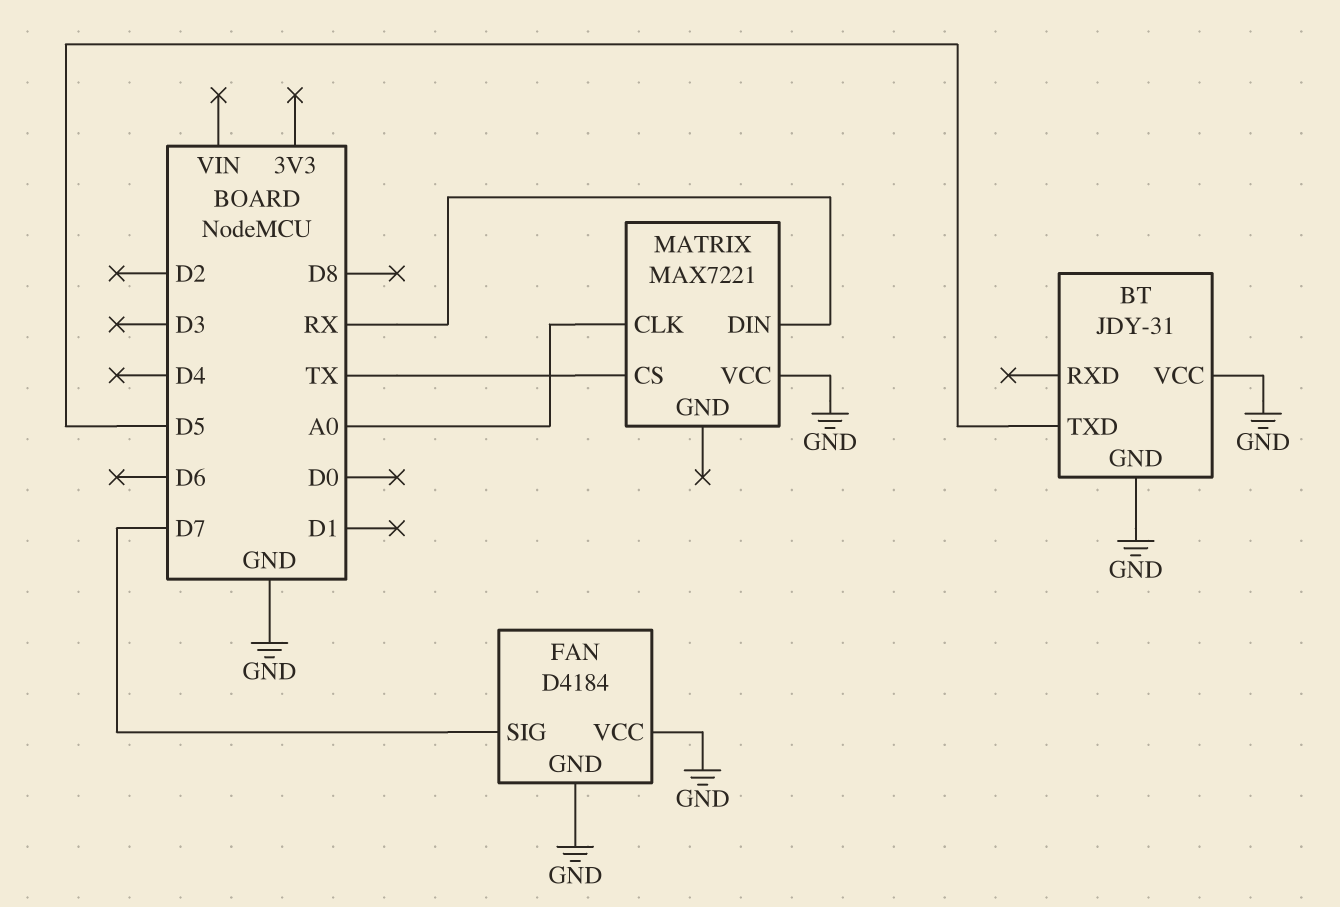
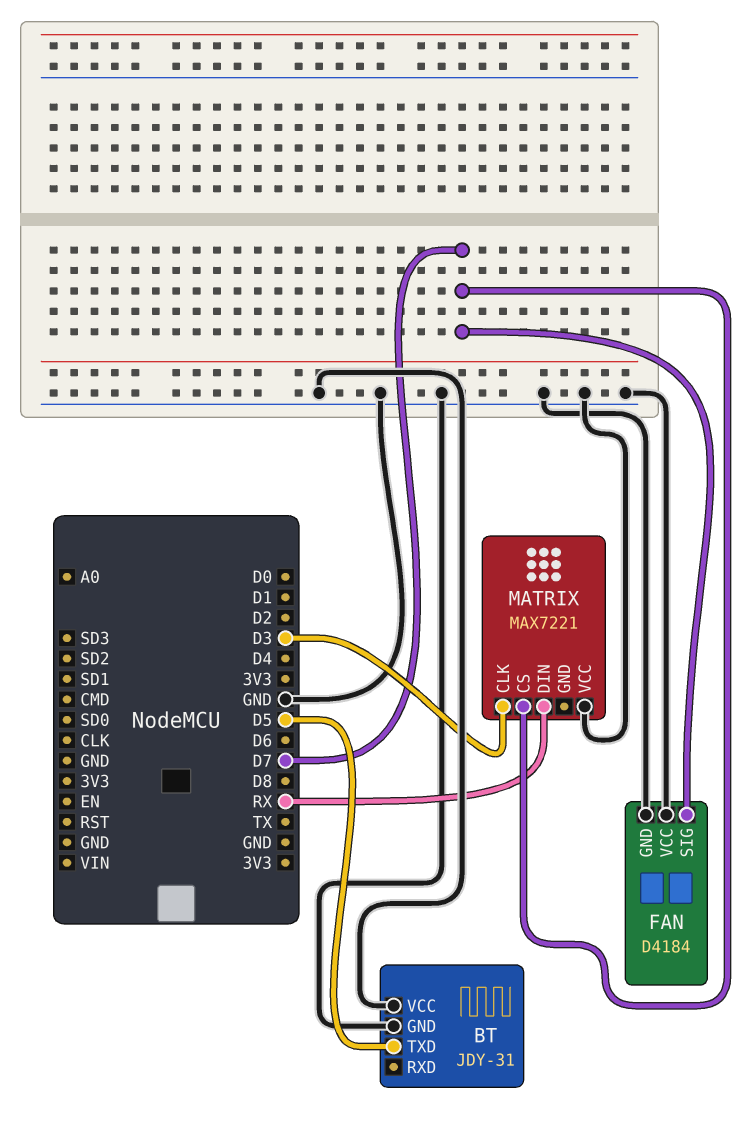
MATRIX pin CLK: A0 -> D3
MATRIX pin CS: TX -> D7

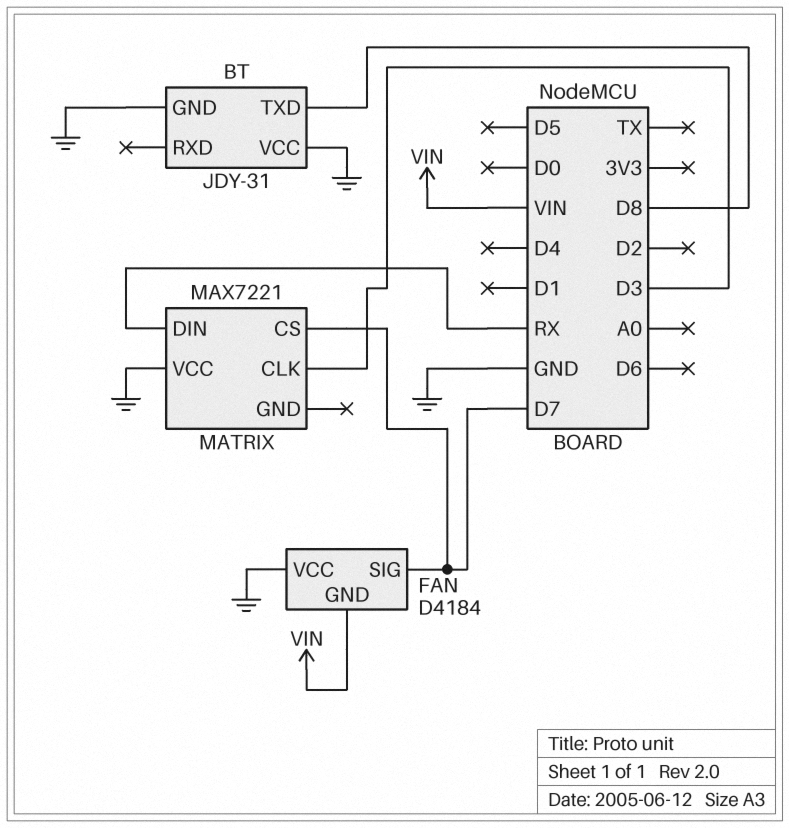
BT pin TXD: D5 -> D8
FAN pin GND: GND -> VIN

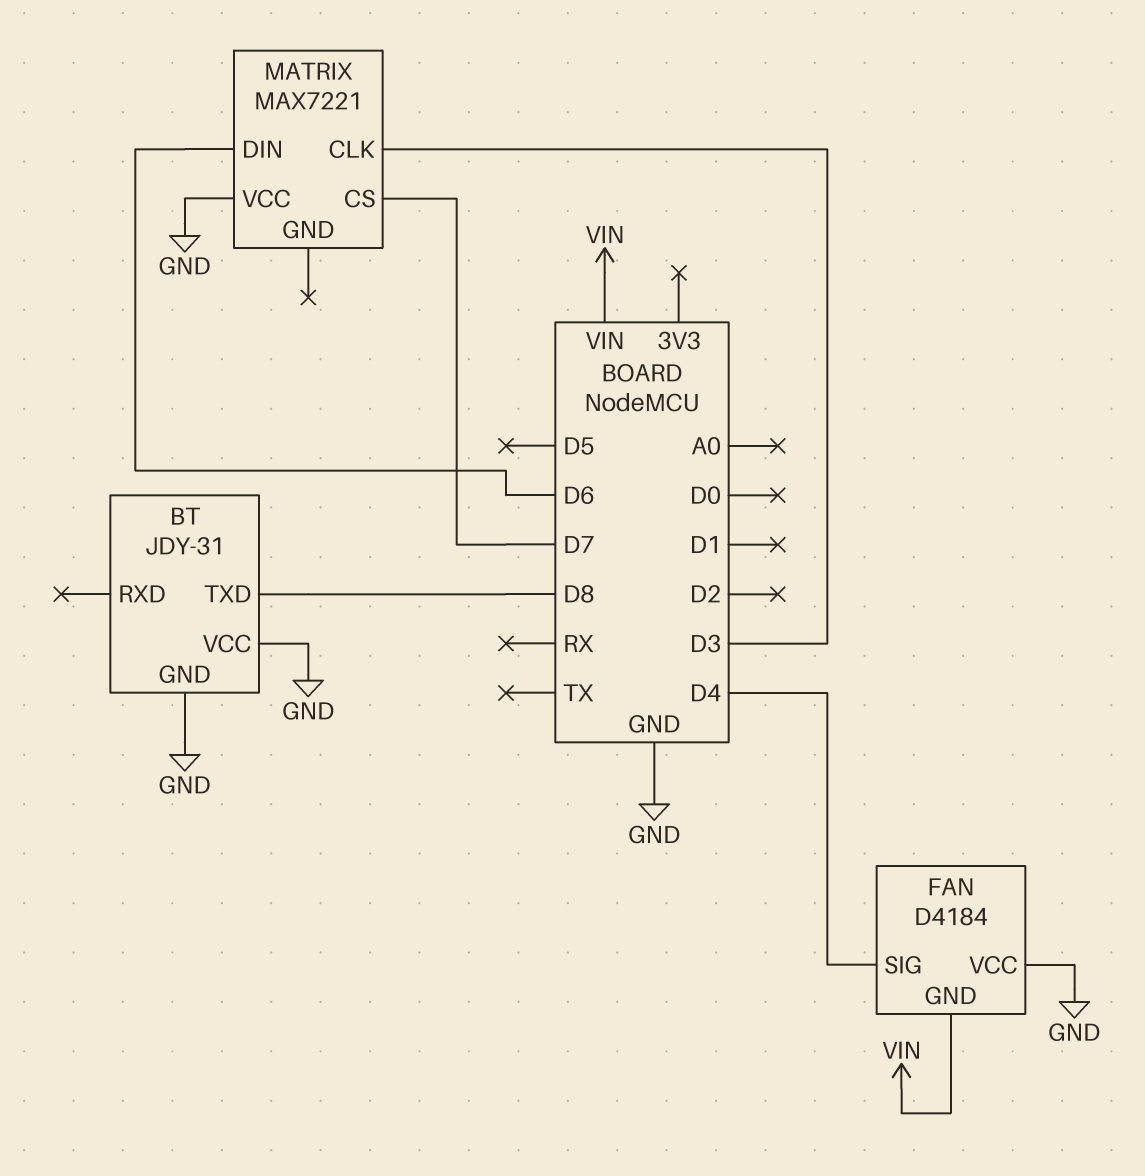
FAN pin SIG: D7 -> D4
MATRIX pin DIN: RX -> D6

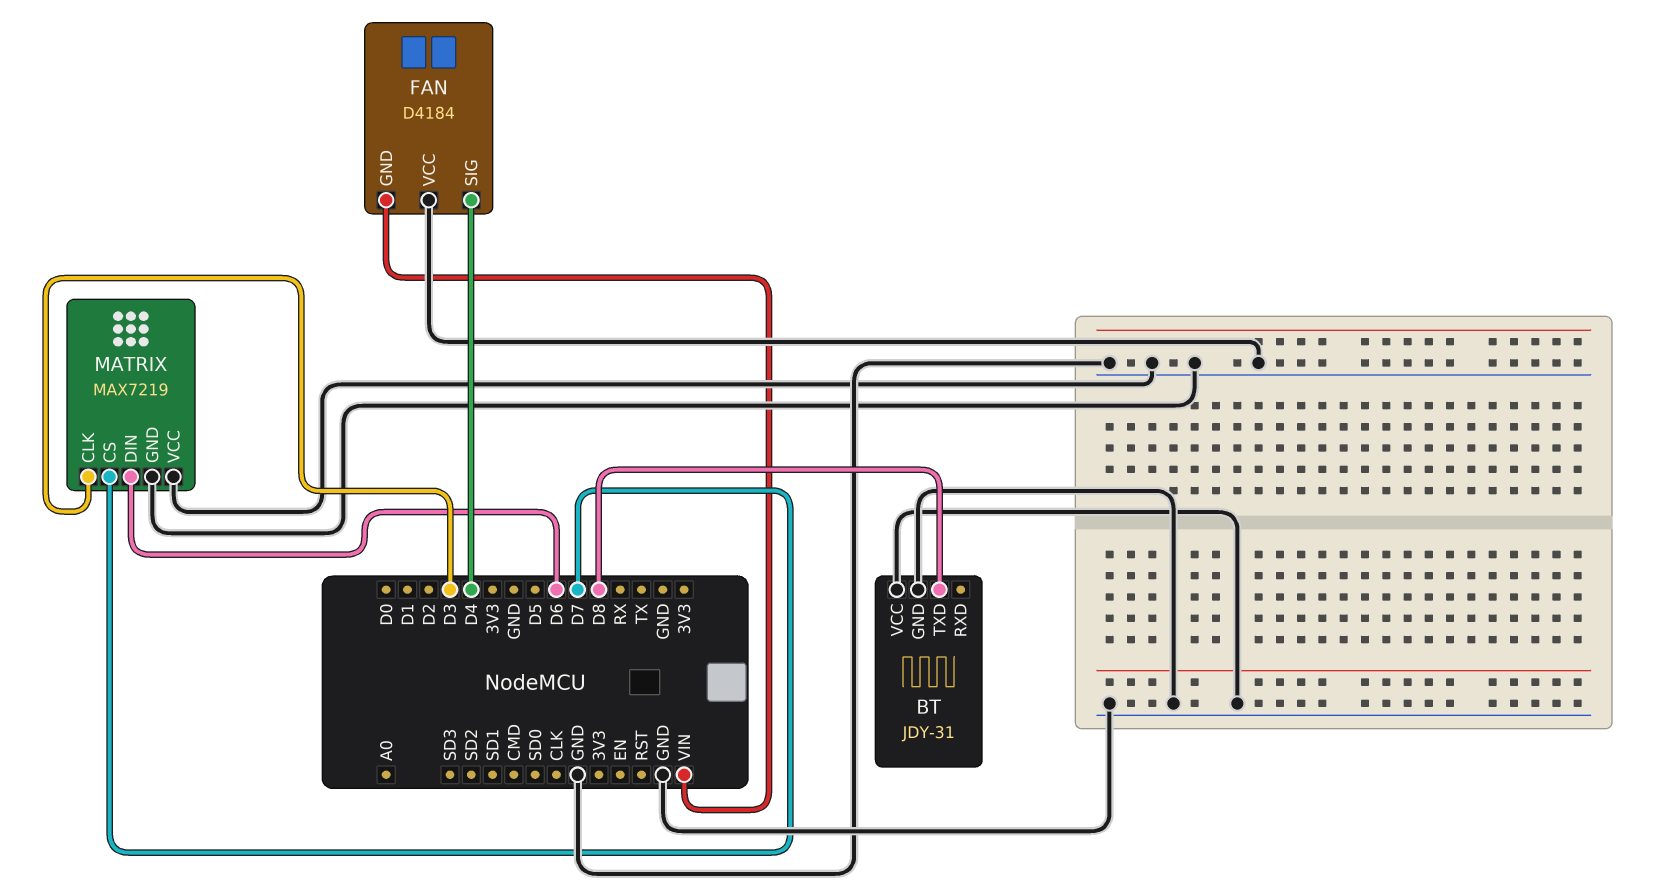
MATRIX: MAX7221 -> MAX7219
MATRIX pin GND: none -> GND

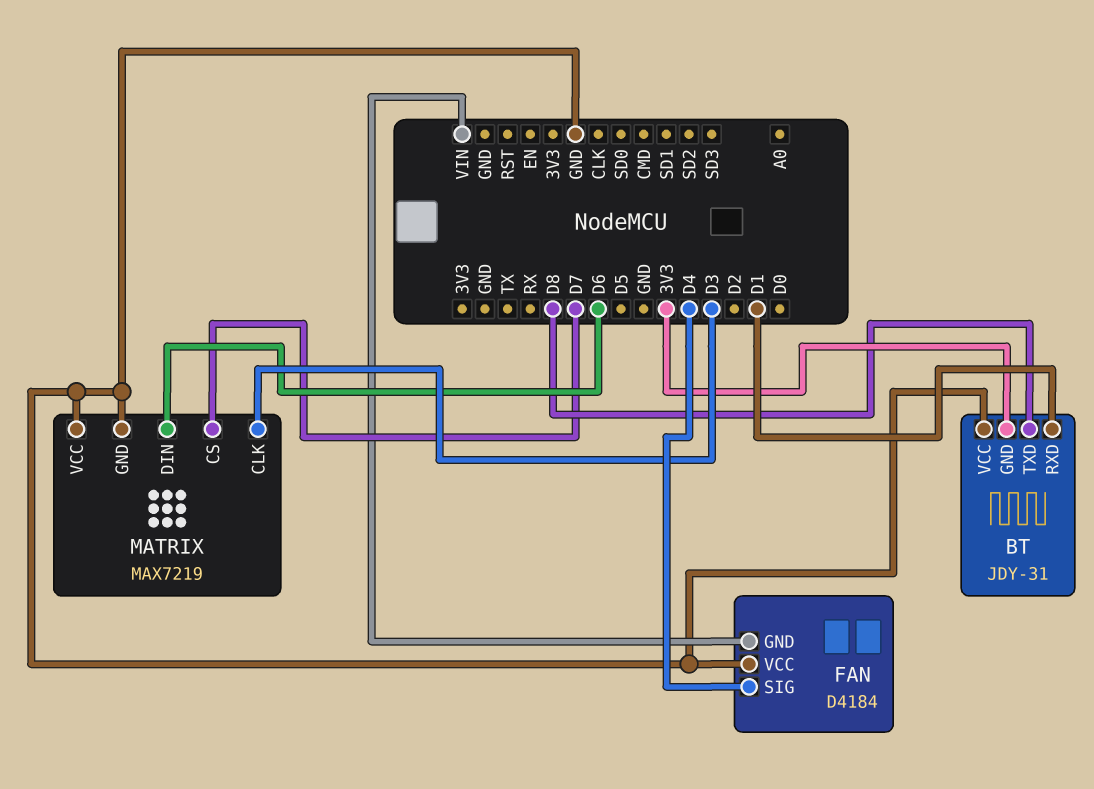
BT pin GND: GND -> 3V3
BT pin RXD: none -> D1

